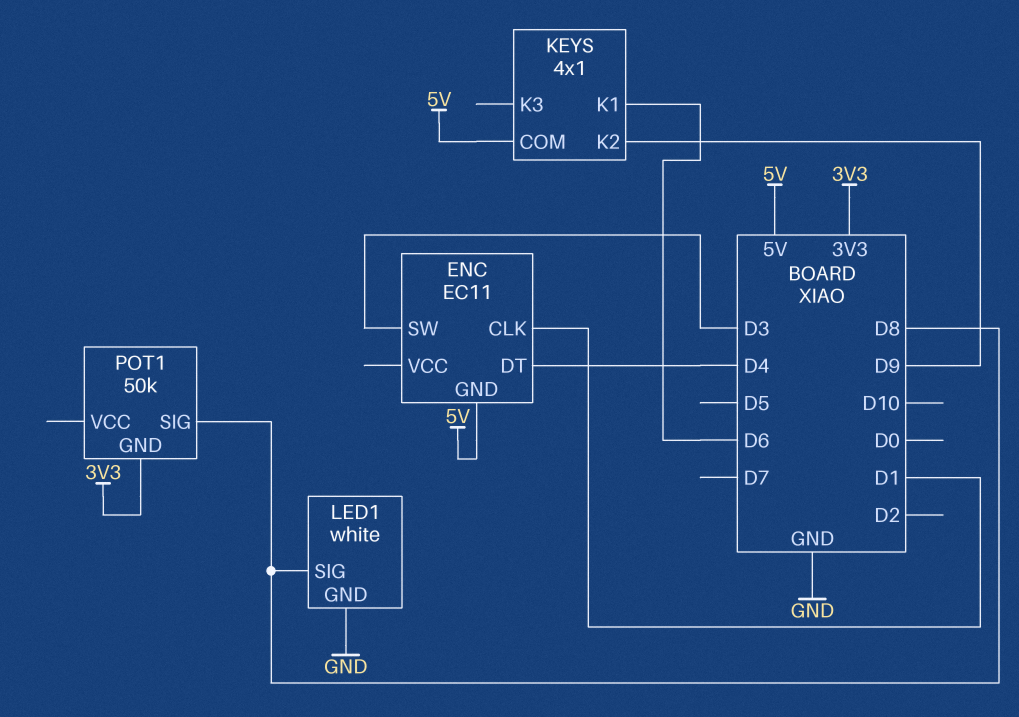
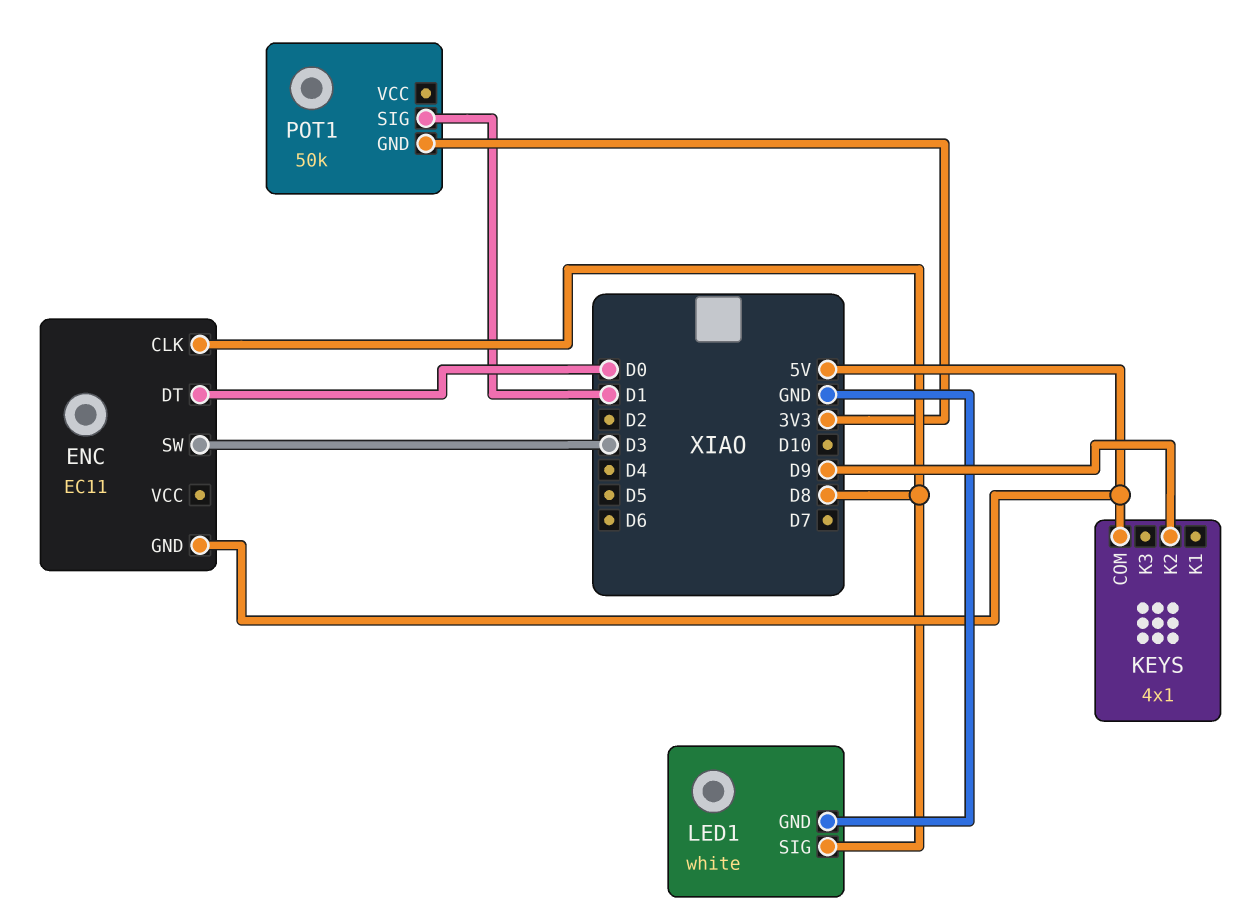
ENC pin CLK: D1 -> D8
ENC pin DT: D4 -> D0
KEYS pin K1: D6 -> none
POT1 pin SIG: D8 -> D1

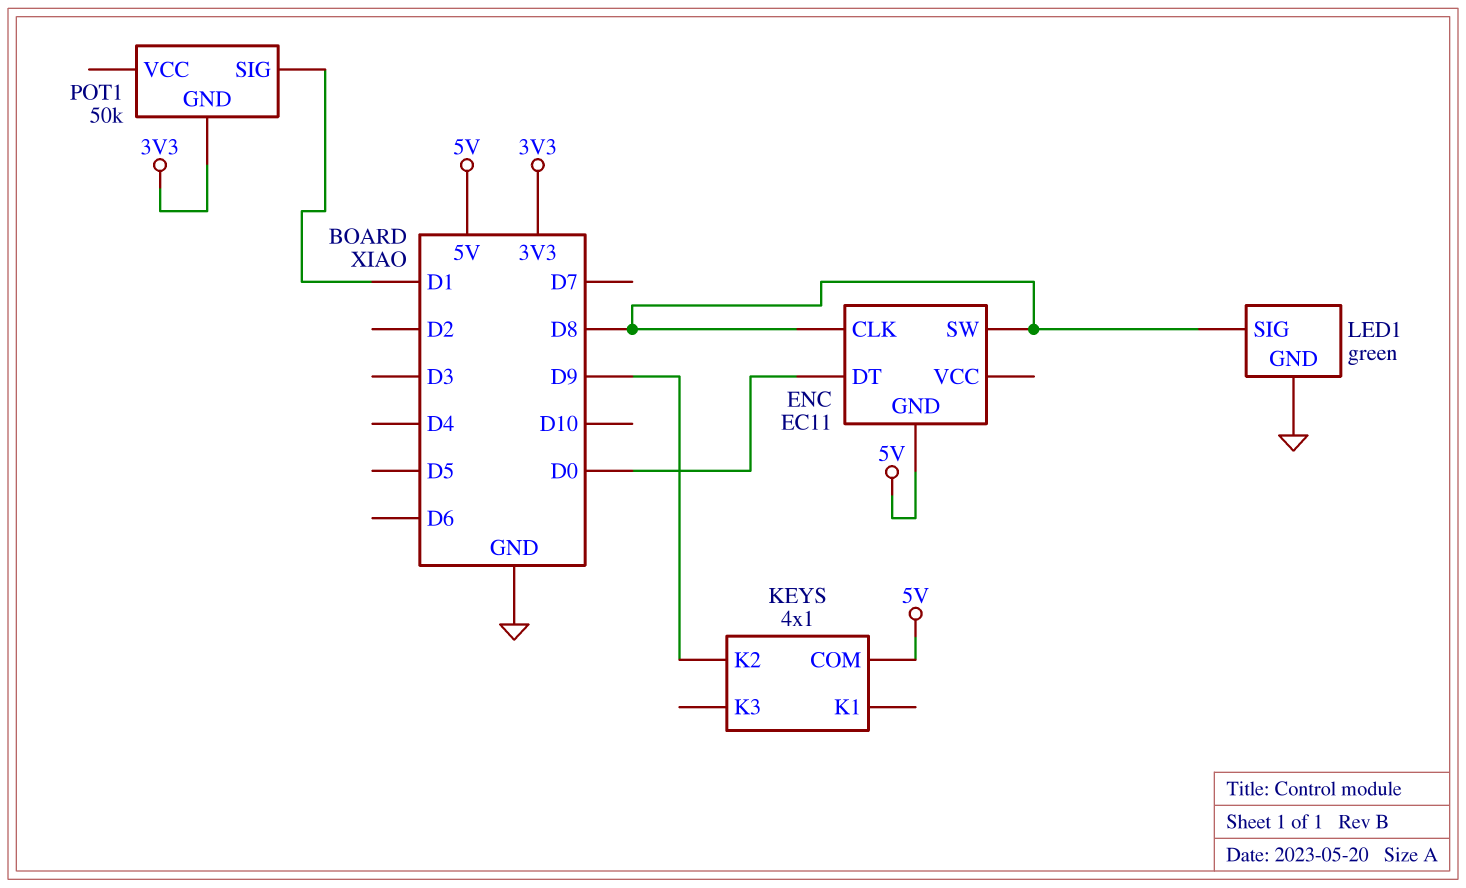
ENC pin SW: D3 -> D8
LED1: white -> green

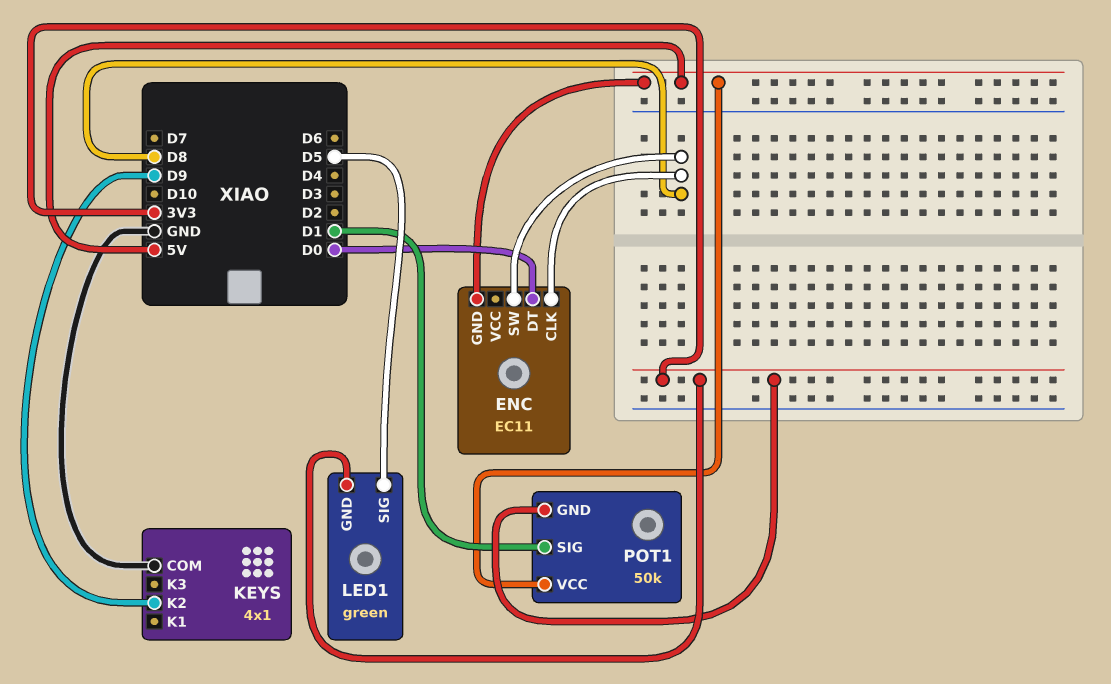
KEYS pin COM: 5V -> GND
LED1 pin GND: GND -> 3V3
LED1 pin SIG: D8 -> D5
POT1 pin VCC: none -> 5V

